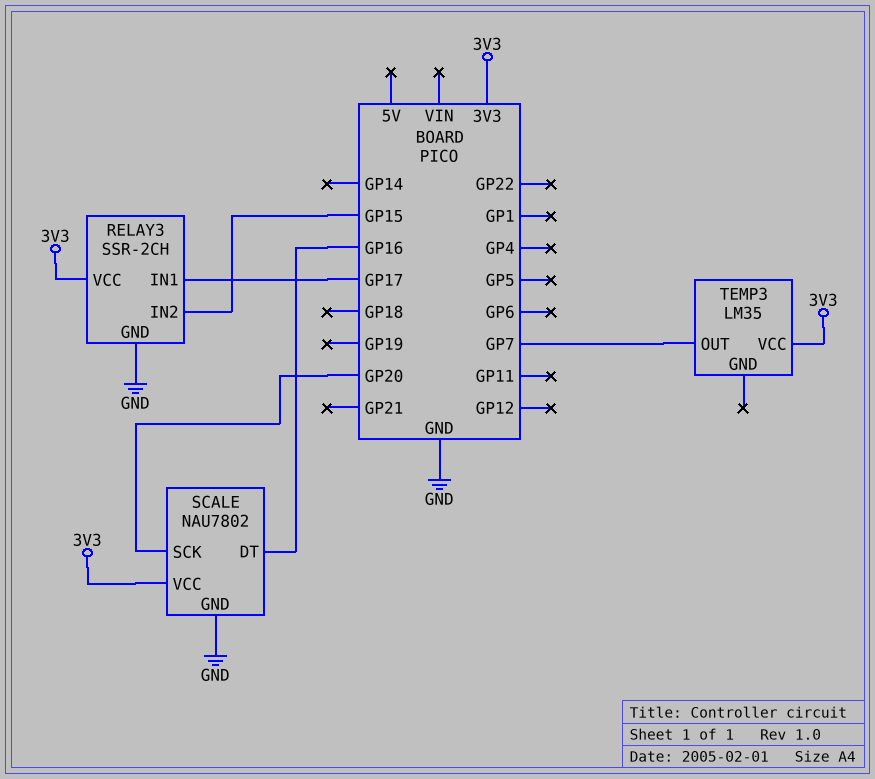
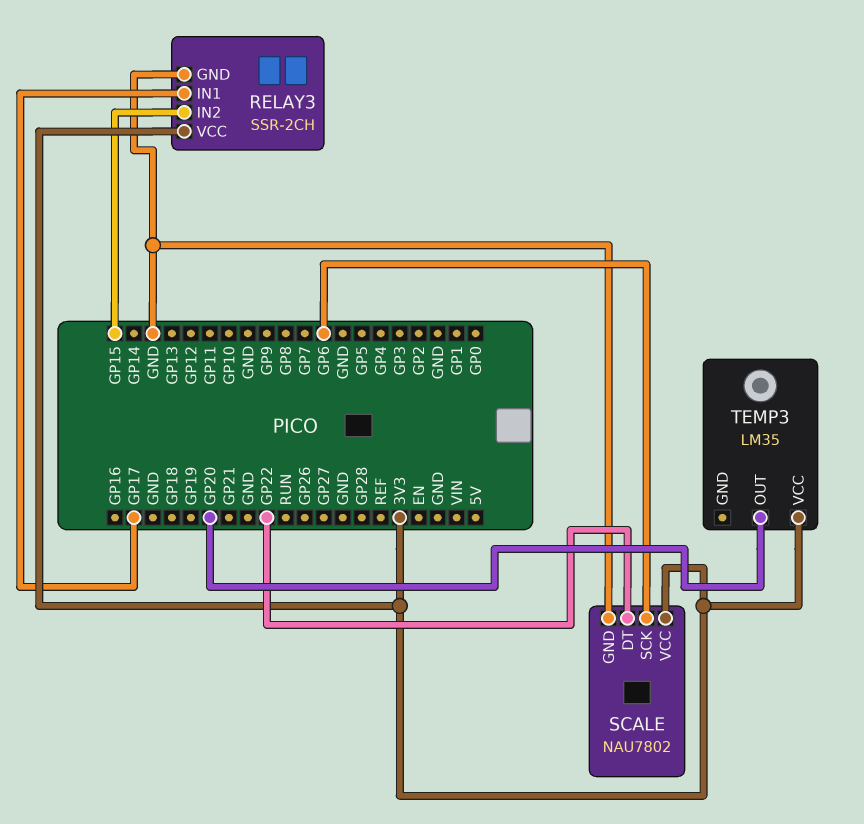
SCALE pin DT: GP16 -> GP22
SCALE pin SCK: GP20 -> GP6
TEMP3 pin OUT: GP7 -> GP20

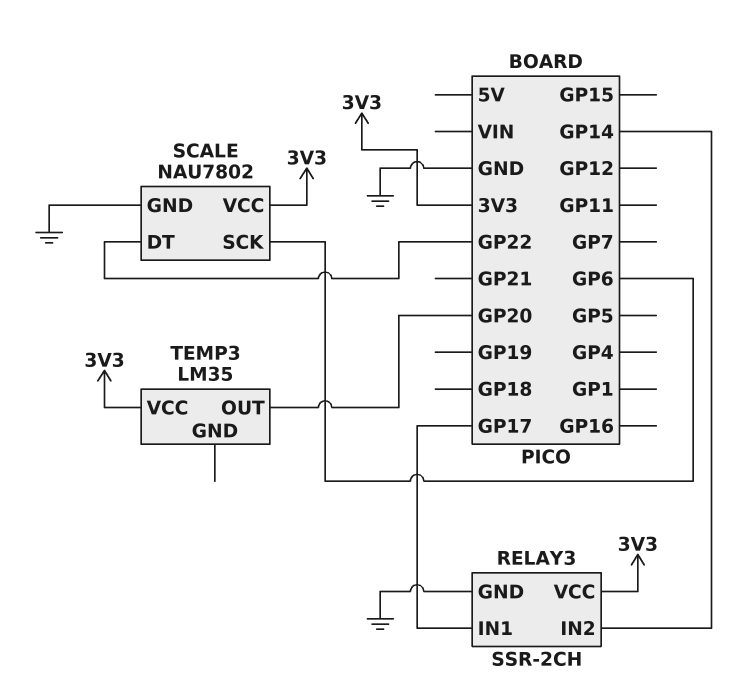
RELAY3 pin IN2: GP15 -> GP14

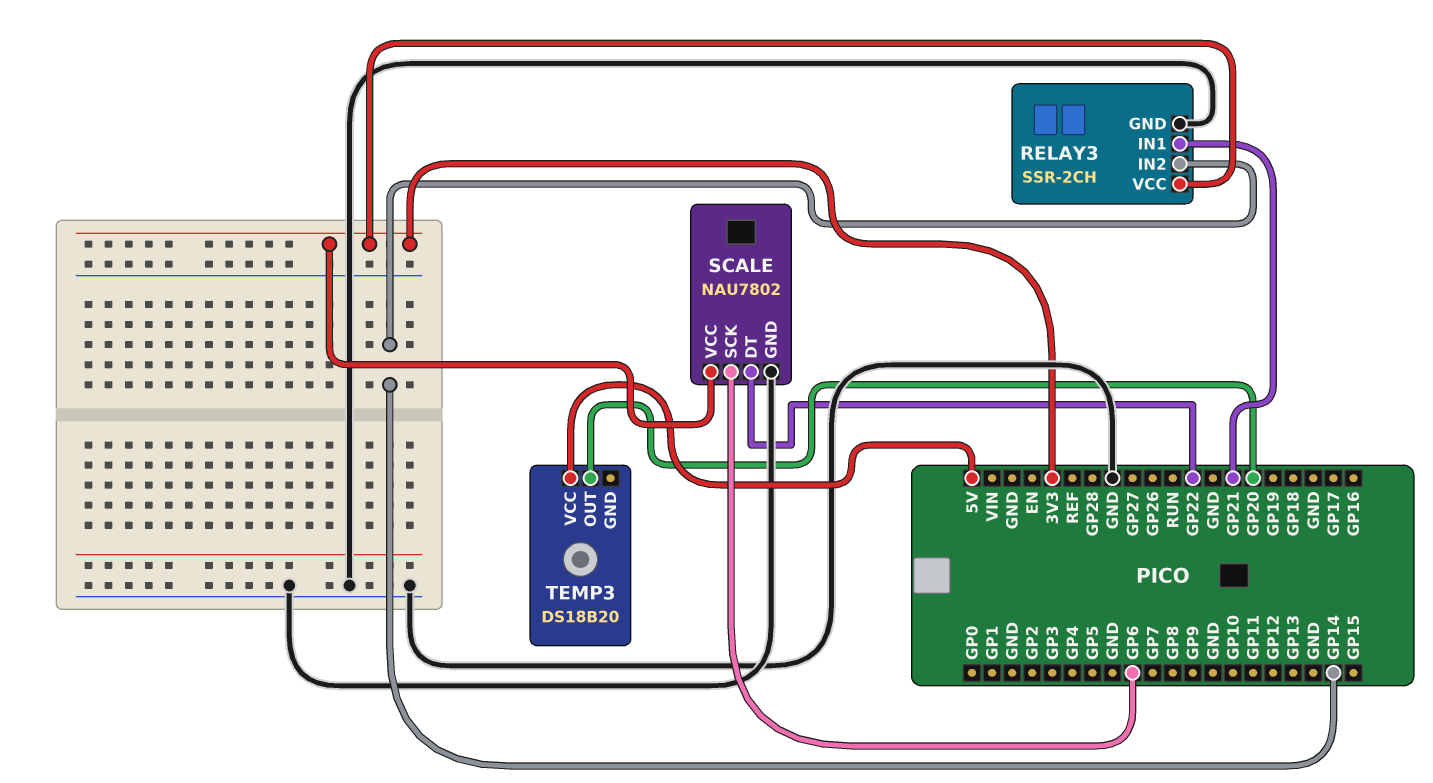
RELAY3 pin IN1: GP17 -> GP21
TEMP3: LM35 -> DS18B20
TEMP3 pin VCC: 3V3 -> 5V

